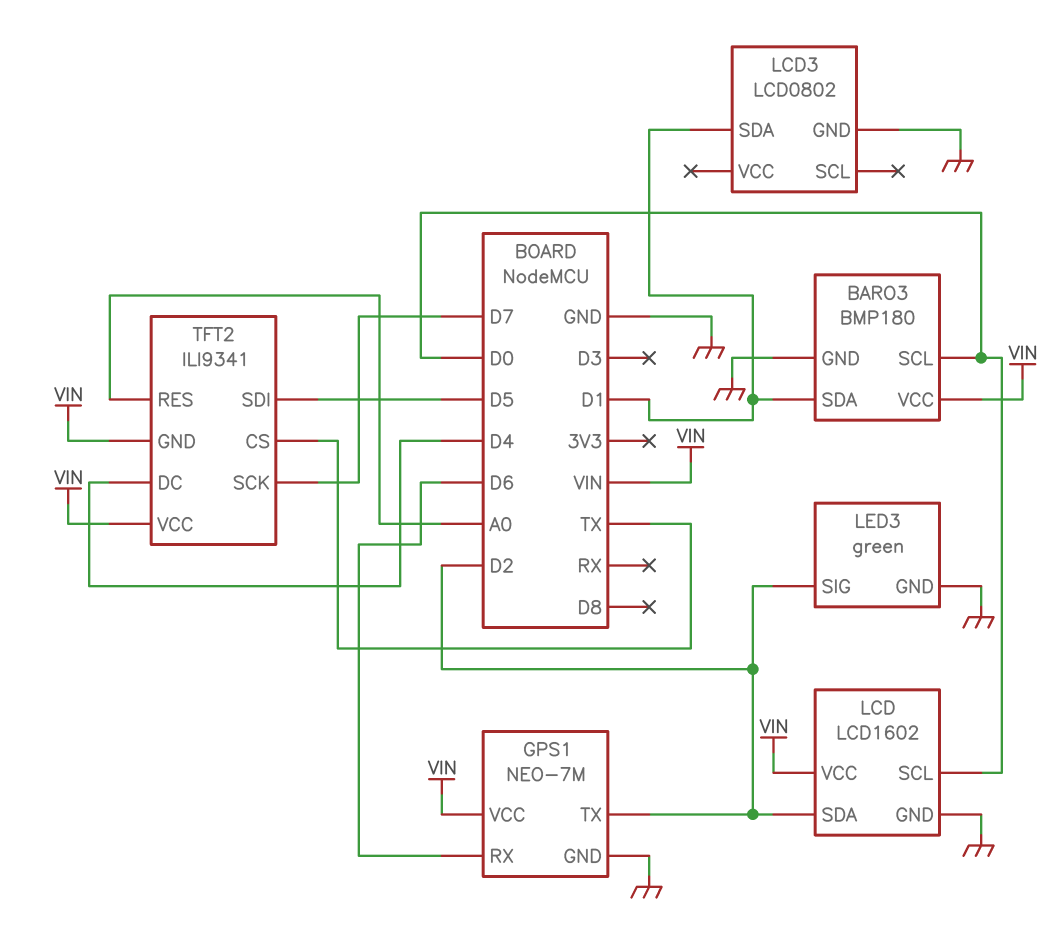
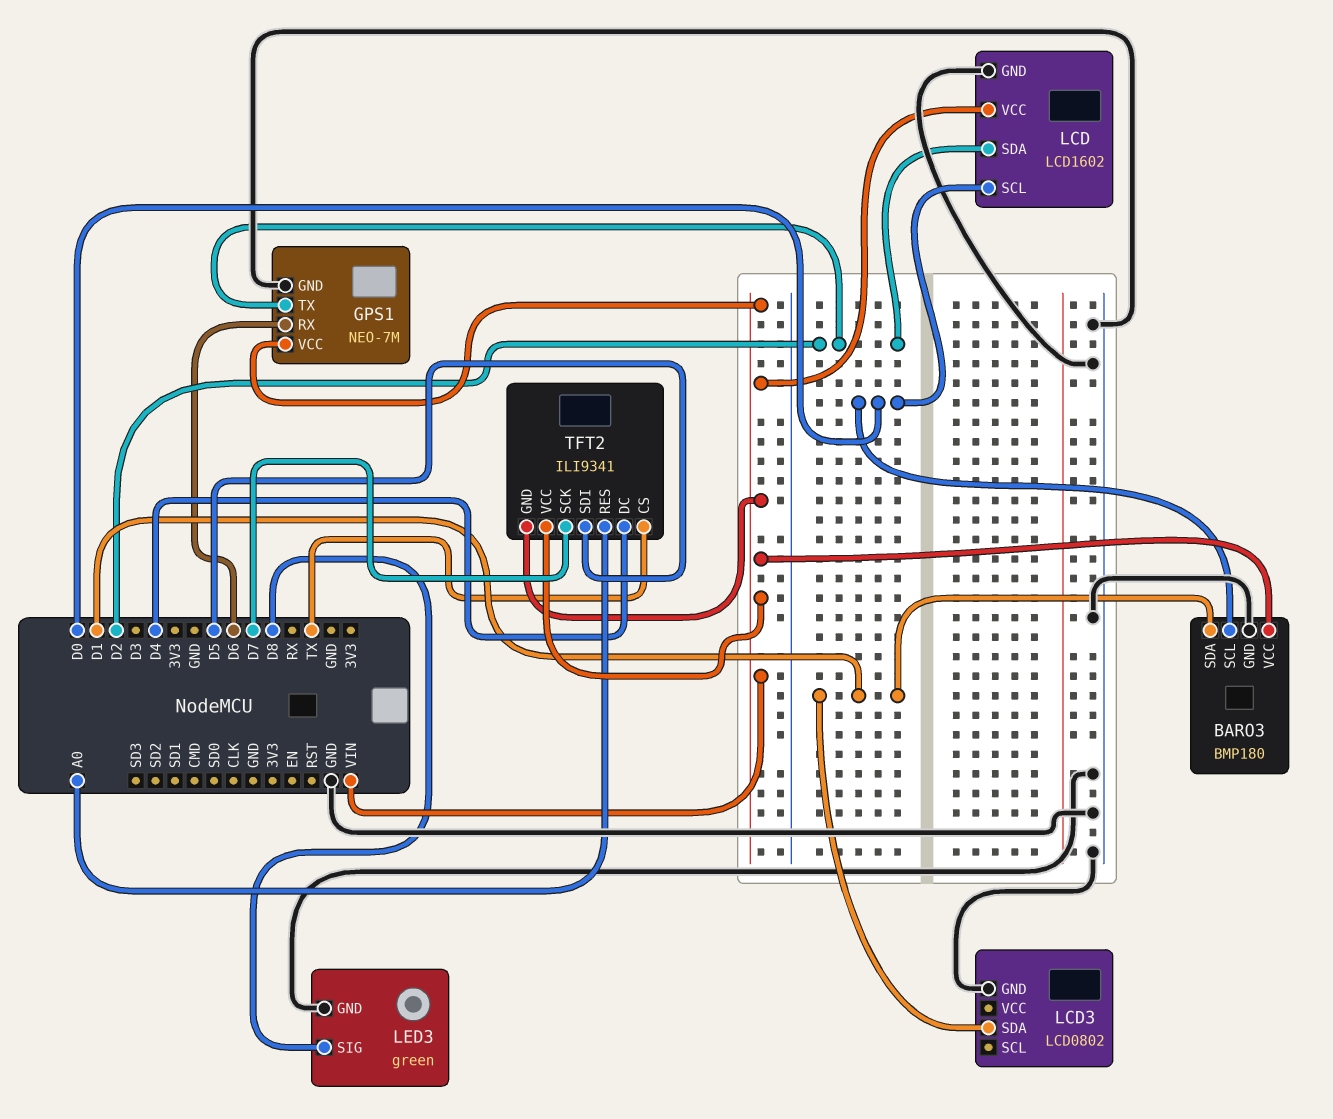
LED3 pin SIG: D2 -> D8

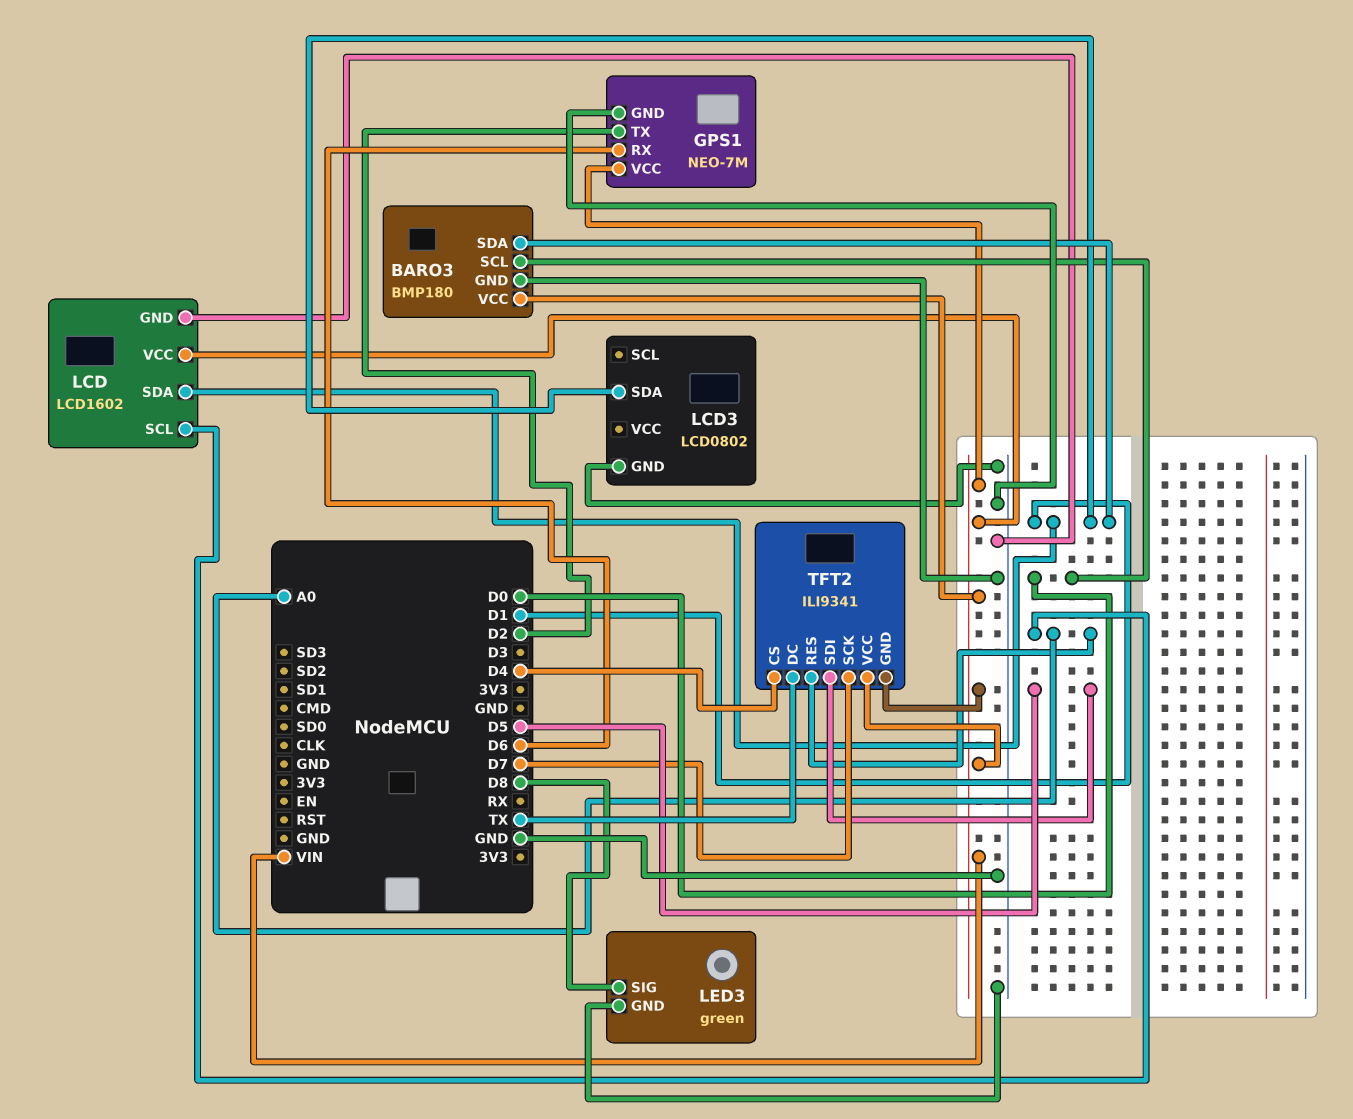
LCD pin SCL: D0 -> A0
LCD pin SDA: D2 -> D1
TFT2 pin CS: TX -> D4
TFT2 pin DC: D4 -> TX

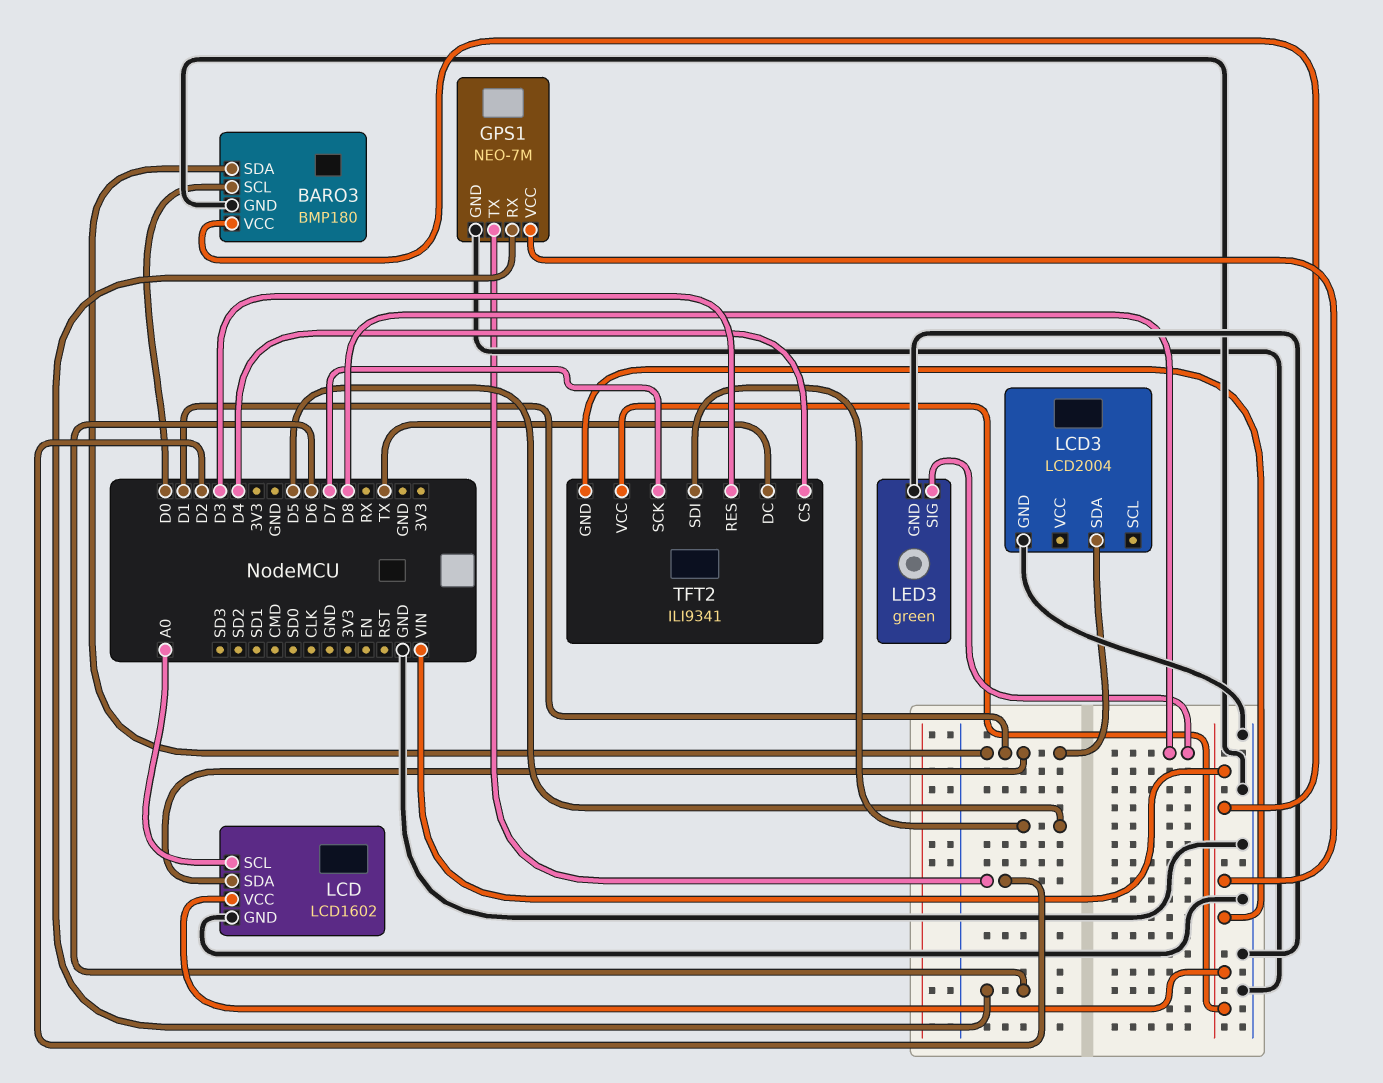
LCD3: LCD0802 -> LCD2004
TFT2 pin RES: A0 -> D3

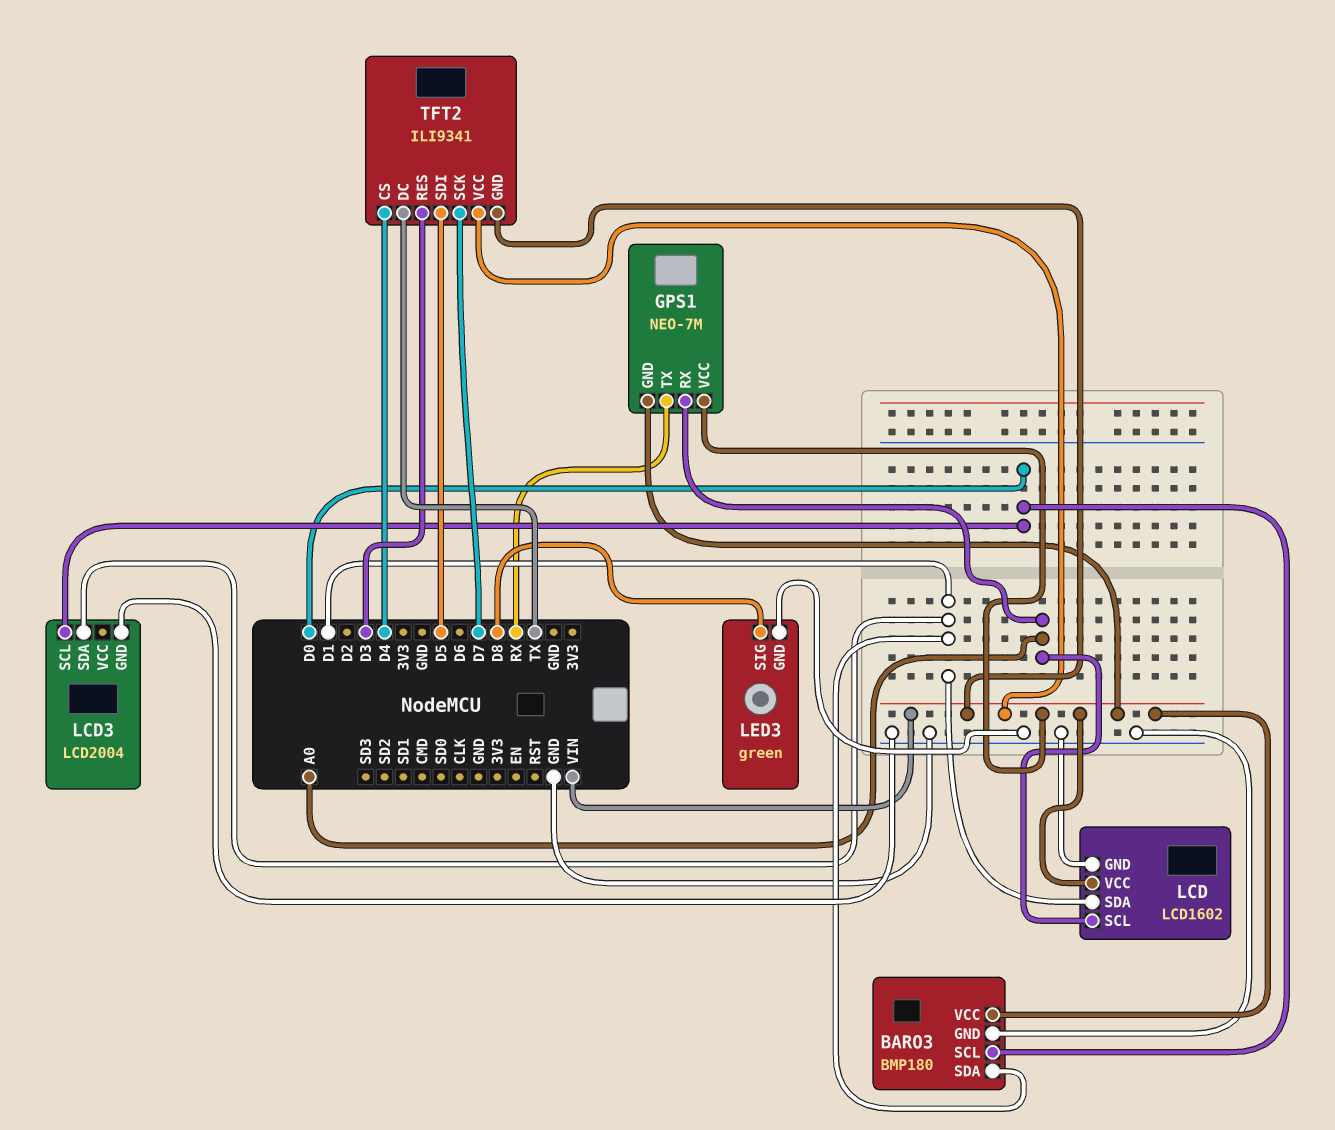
GPS1 pin GND: GND -> VIN
GPS1 pin RX: D6 -> A0
GPS1 pin TX: D2 -> RX
LCD3 pin SCL: none -> D0

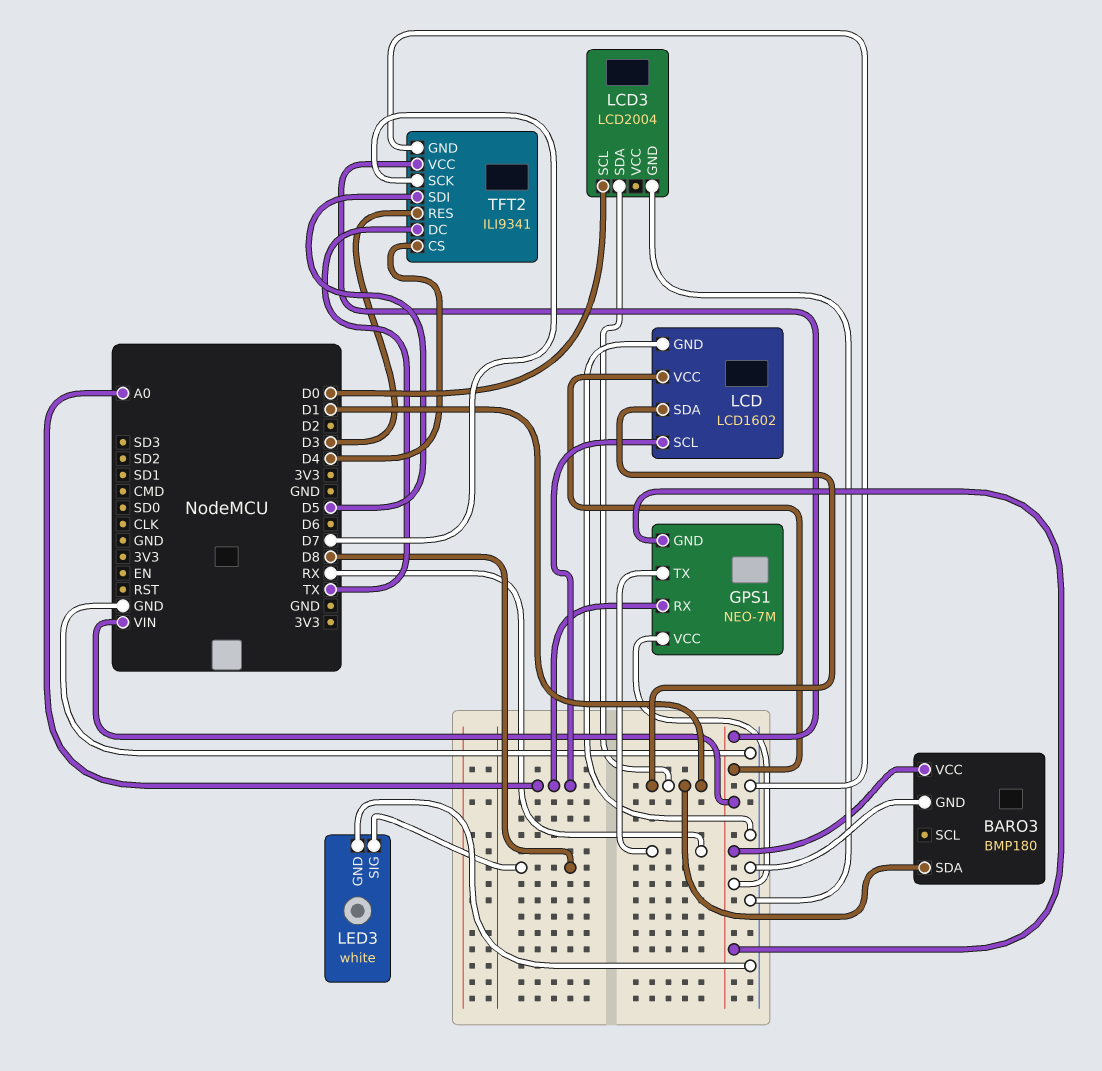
BARO3 pin SCL: D0 -> none
LED3: green -> white
TFT2 pin GND: VIN -> GND

